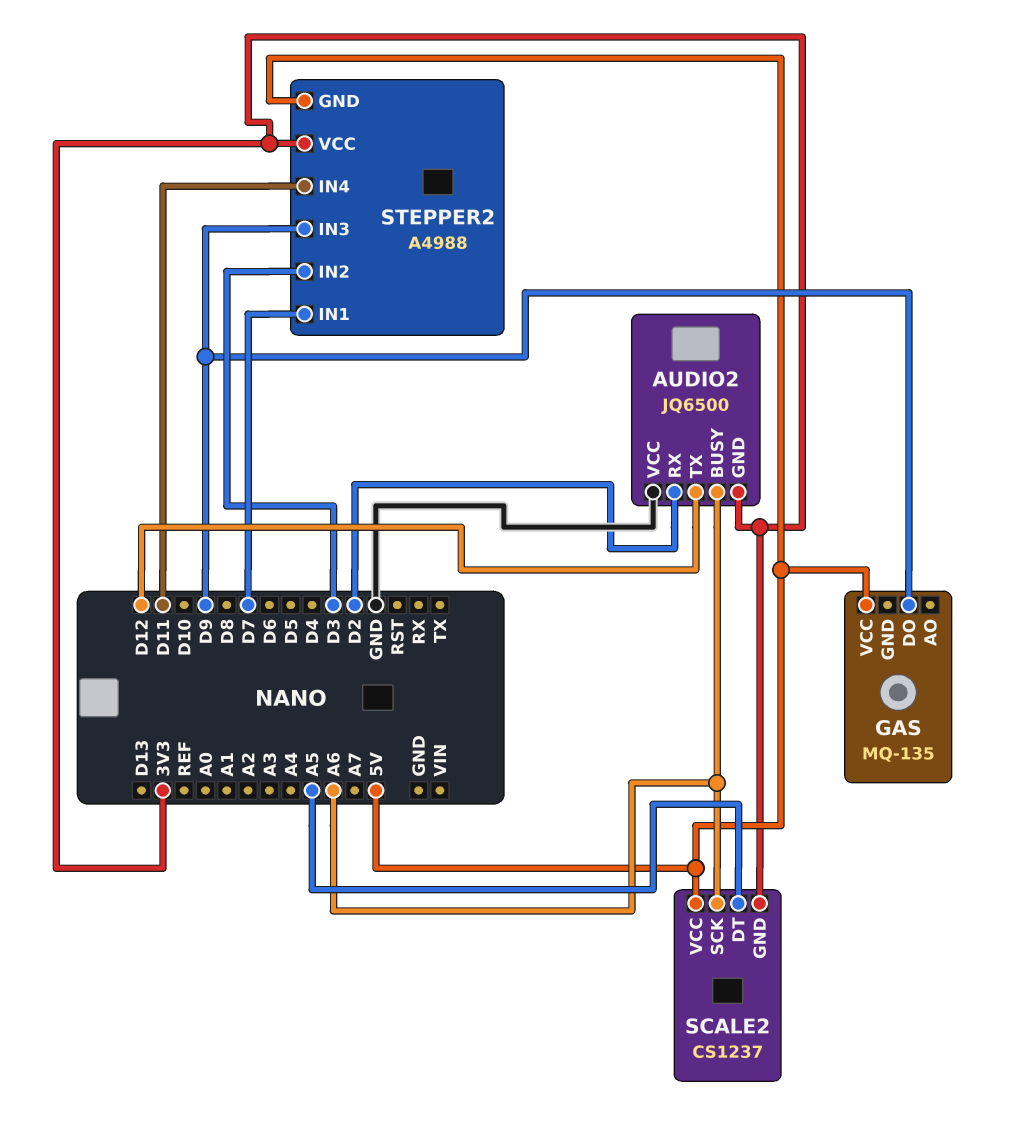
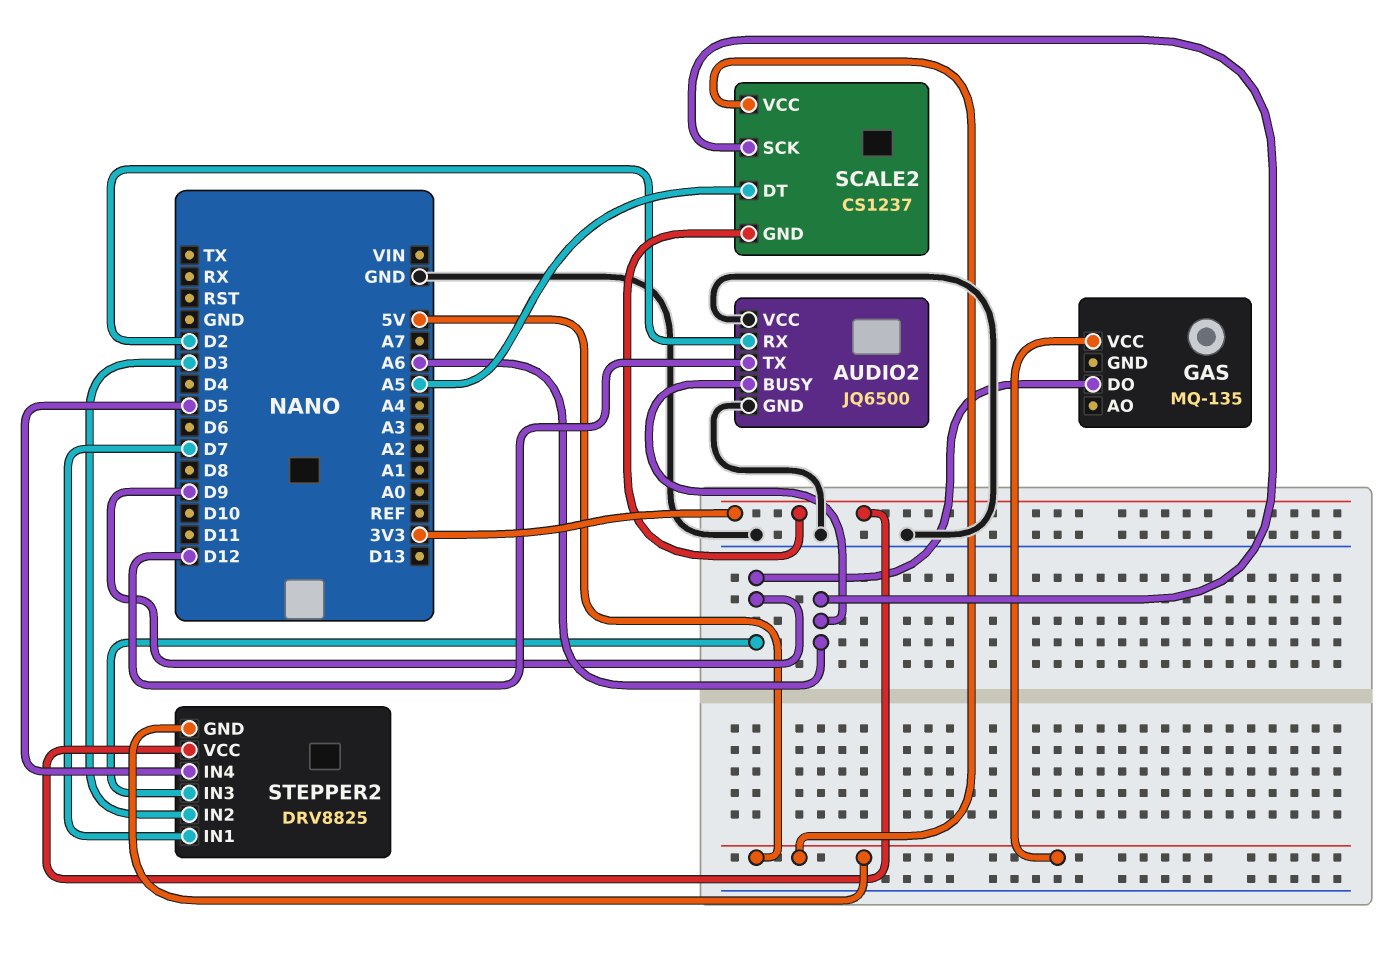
AUDIO2 pin GND: 3V3 -> GND
STEPPER2: A4988 -> DRV8825
STEPPER2 pin IN4: D11 -> D5

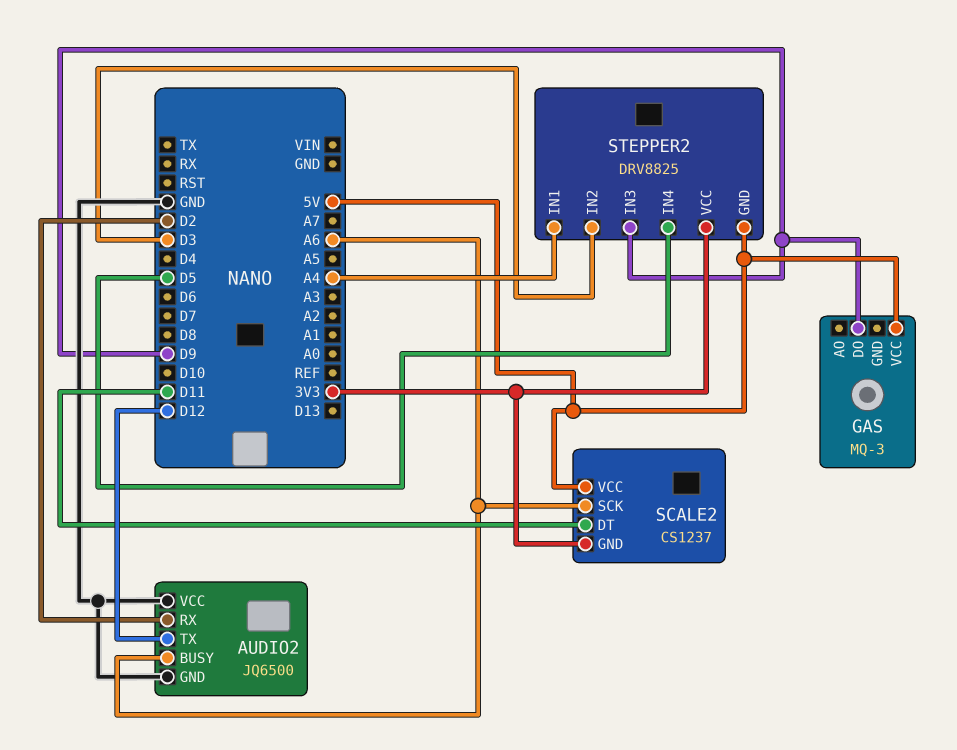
GAS: MQ-135 -> MQ-3
SCALE2 pin DT: A5 -> D11
STEPPER2 pin IN1: D7 -> A4

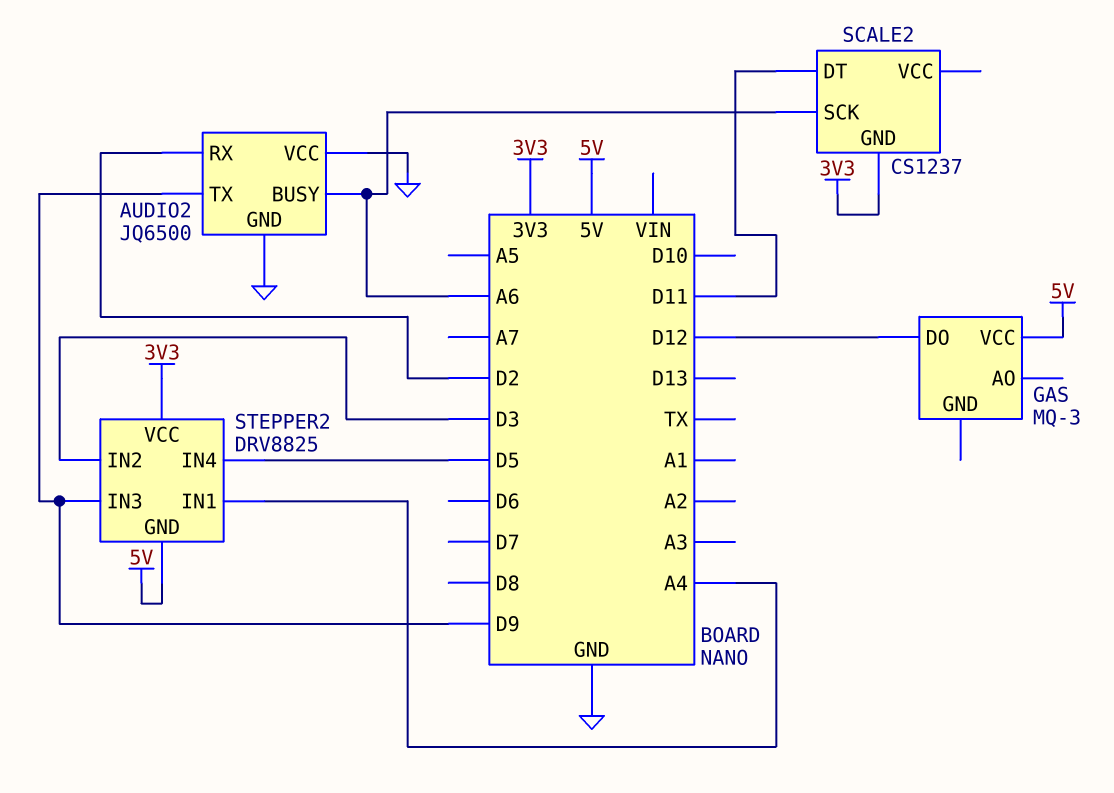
AUDIO2 pin TX: D12 -> D9
GAS pin DO: D9 -> D12
SCALE2 pin VCC: 5V -> none

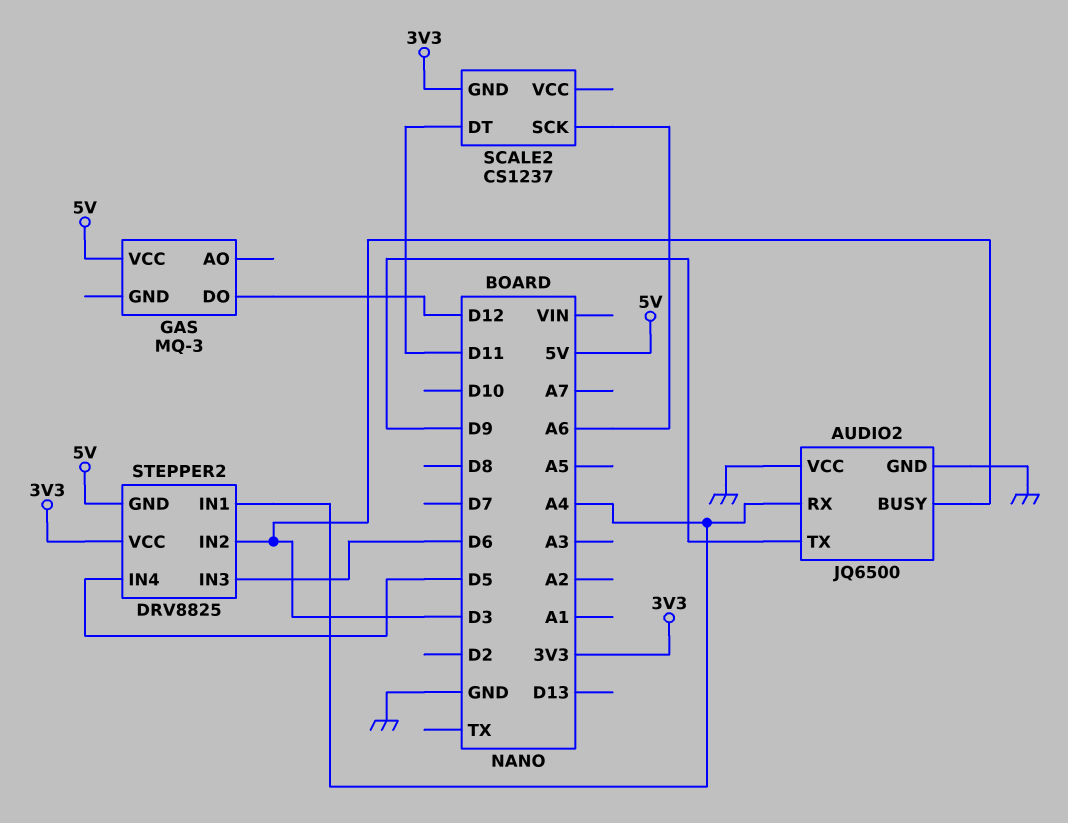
AUDIO2 pin BUSY: A6 -> D3
AUDIO2 pin RX: D2 -> A4
STEPPER2 pin IN3: D9 -> D6

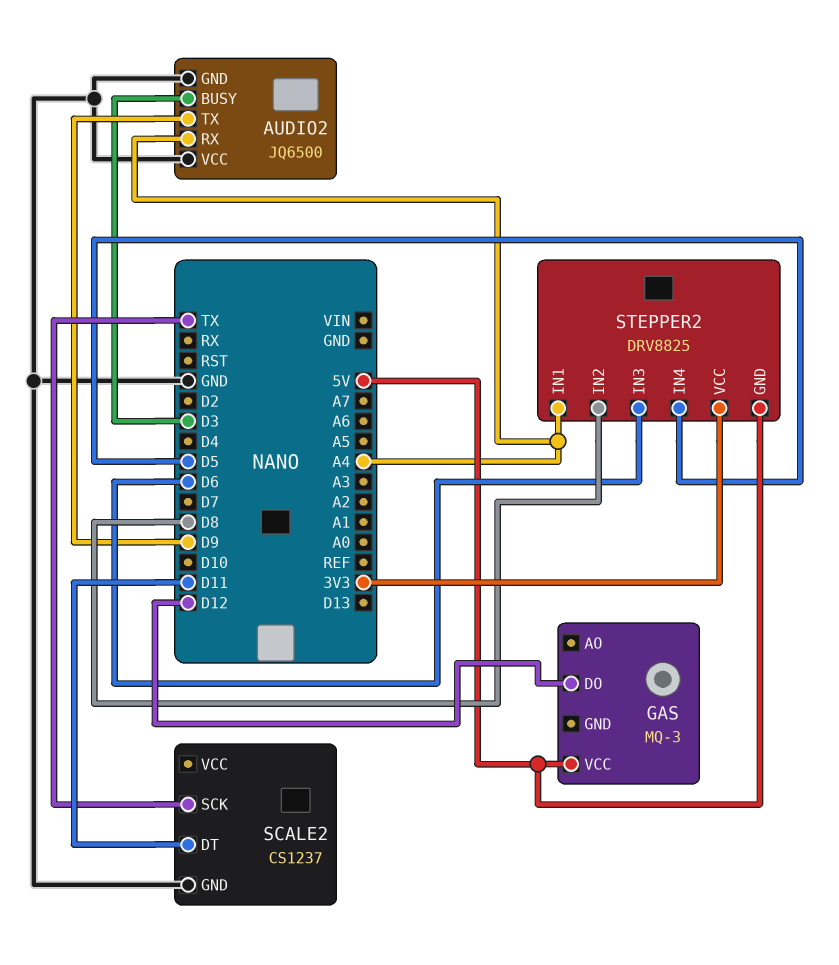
SCALE2 pin GND: 3V3 -> GND
SCALE2 pin SCK: A6 -> TX
STEPPER2 pin IN2: D3 -> D8

